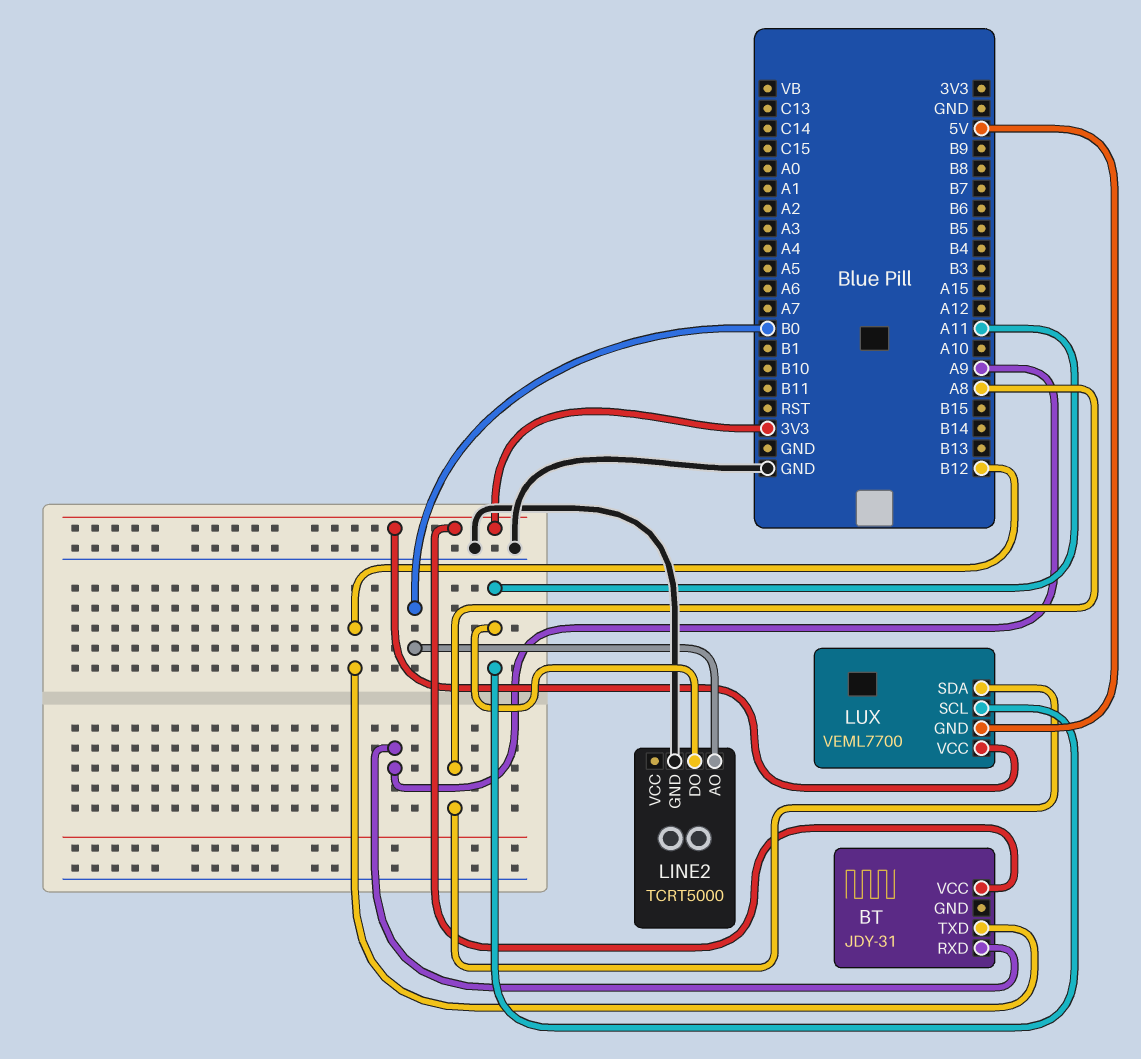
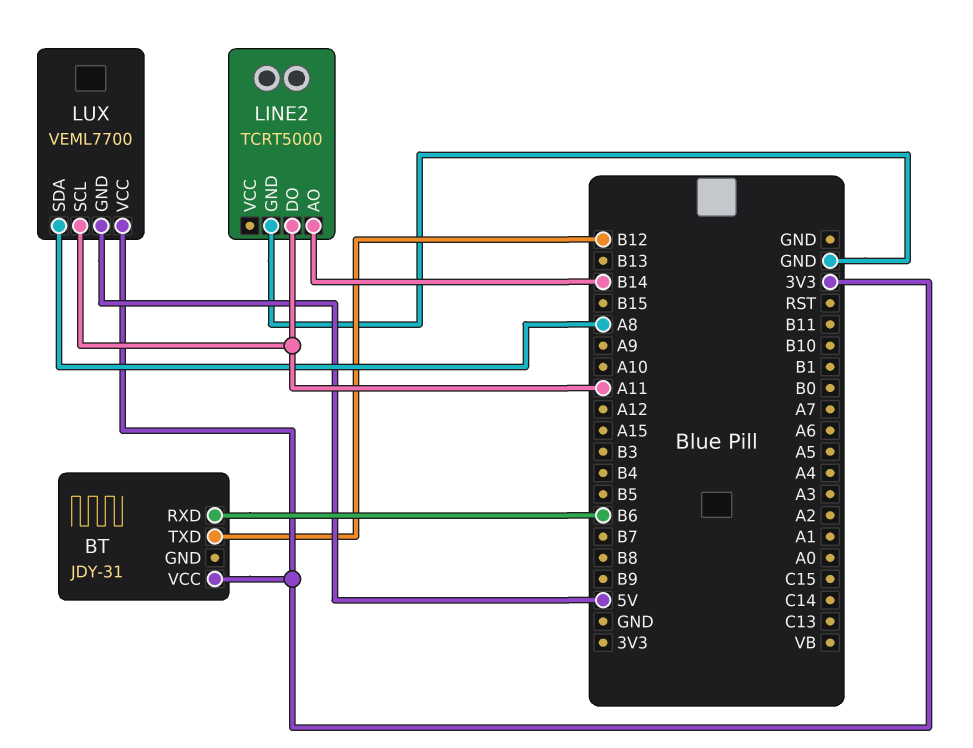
BT pin RXD: A9 -> B6
LINE2 pin AO: B0 -> B14

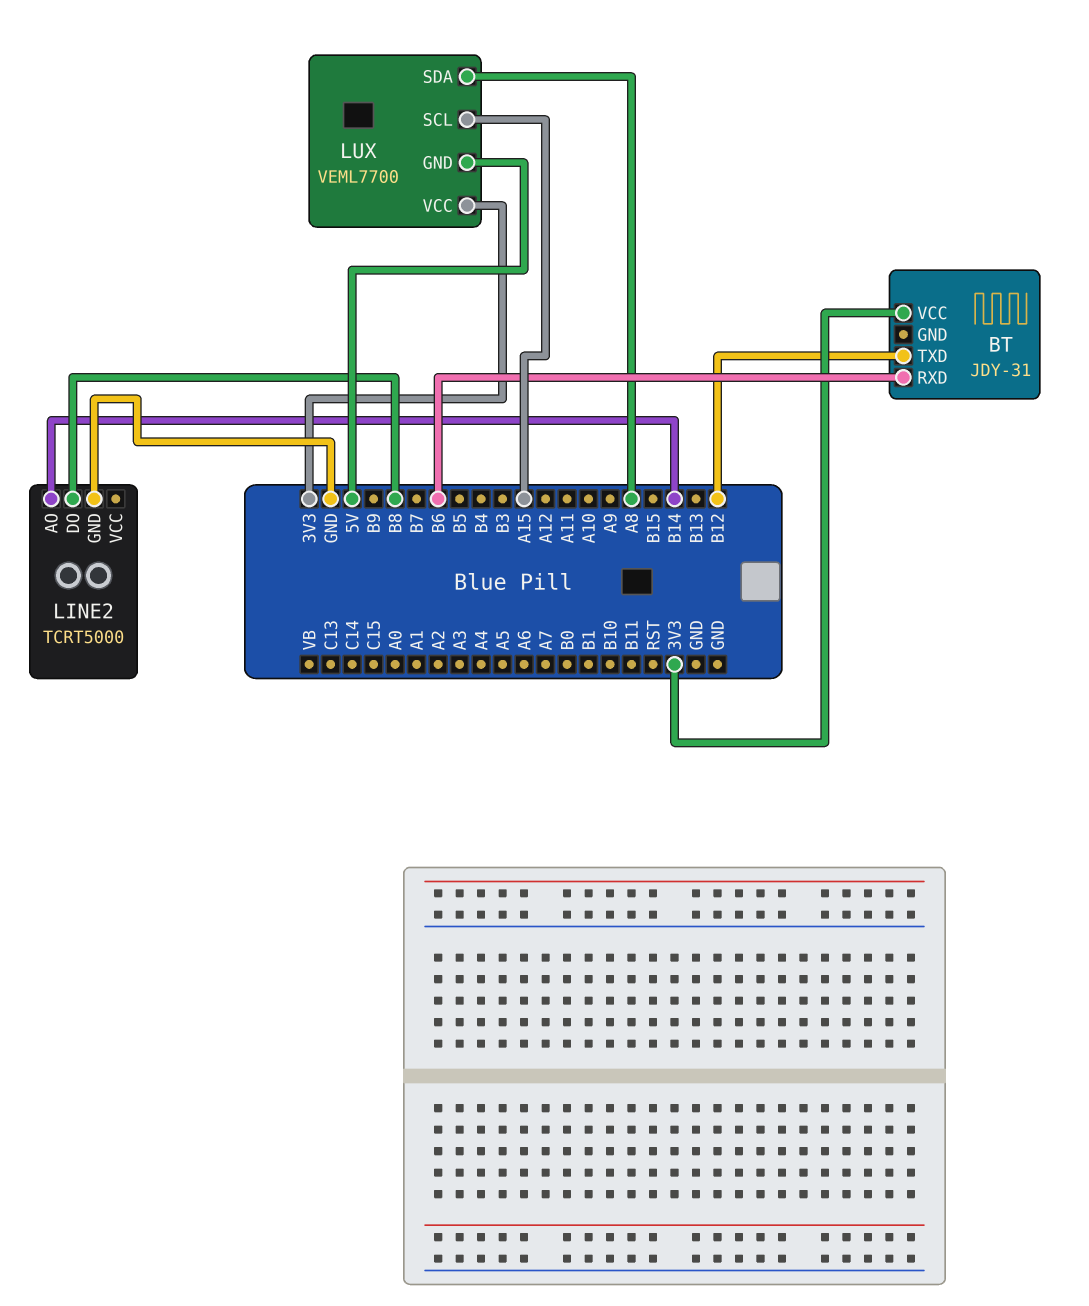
LINE2 pin DO: A11 -> B8
LUX pin SCL: A11 -> A15

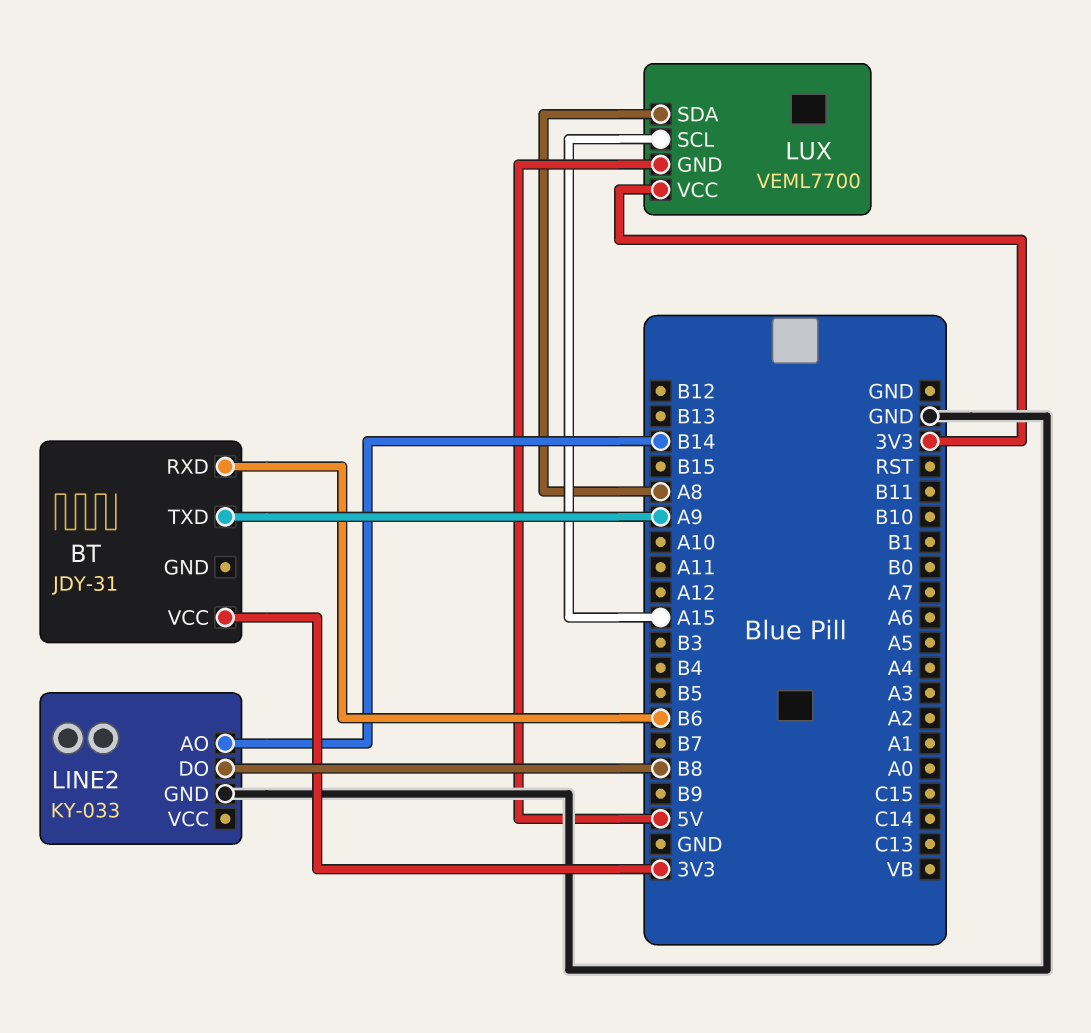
BT pin TXD: B12 -> A9
LINE2: TCRT5000 -> KY-033

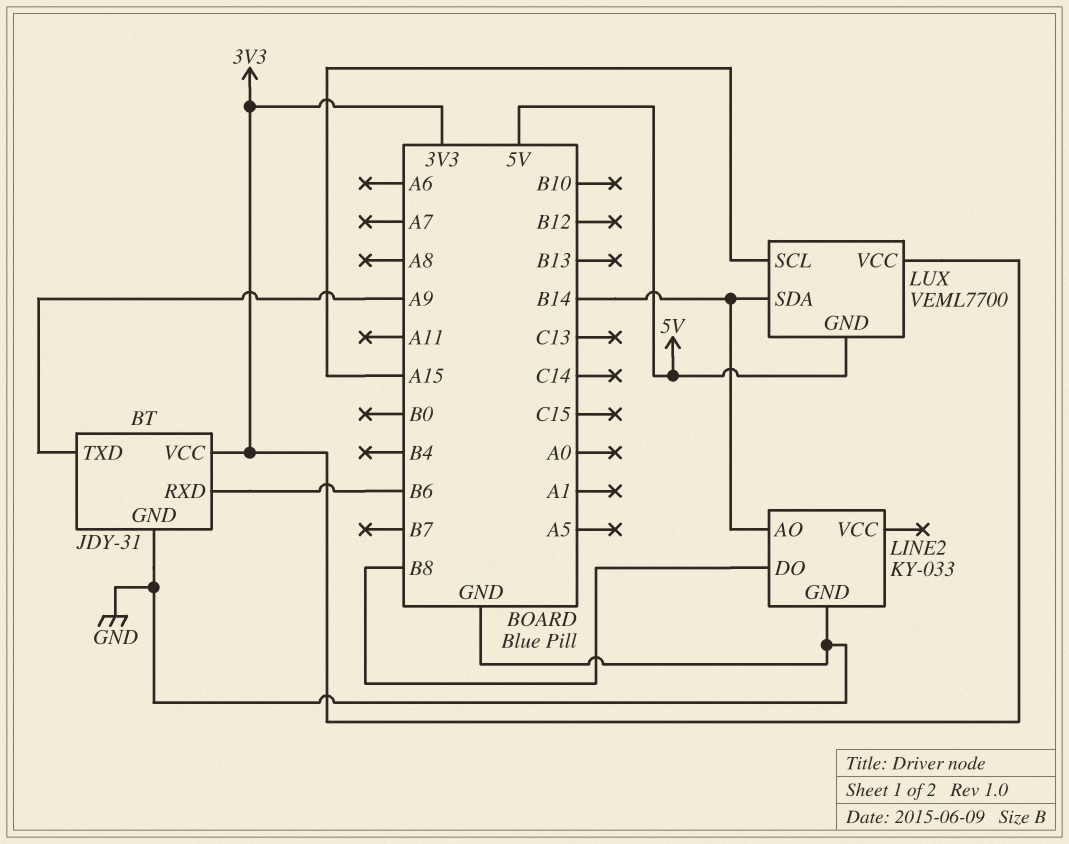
BT pin GND: none -> GND
LUX pin SDA: A8 -> B14

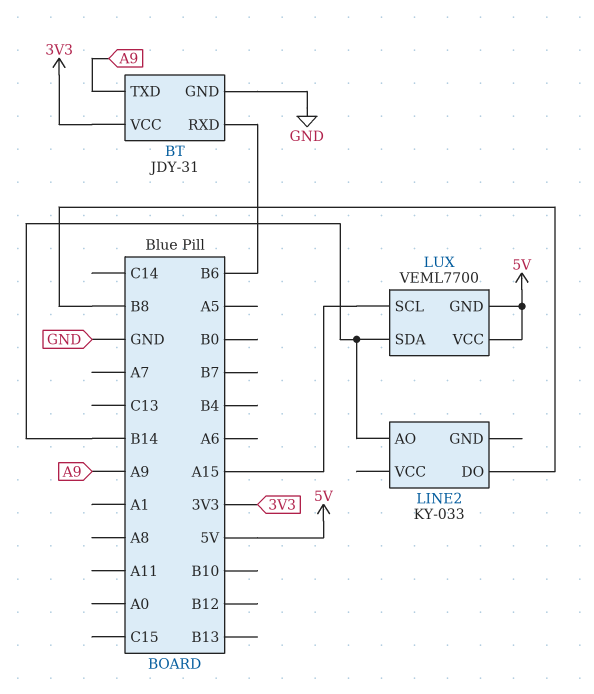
LINE2 pin GND: GND -> none
LUX pin VCC: 3V3 -> 5V

